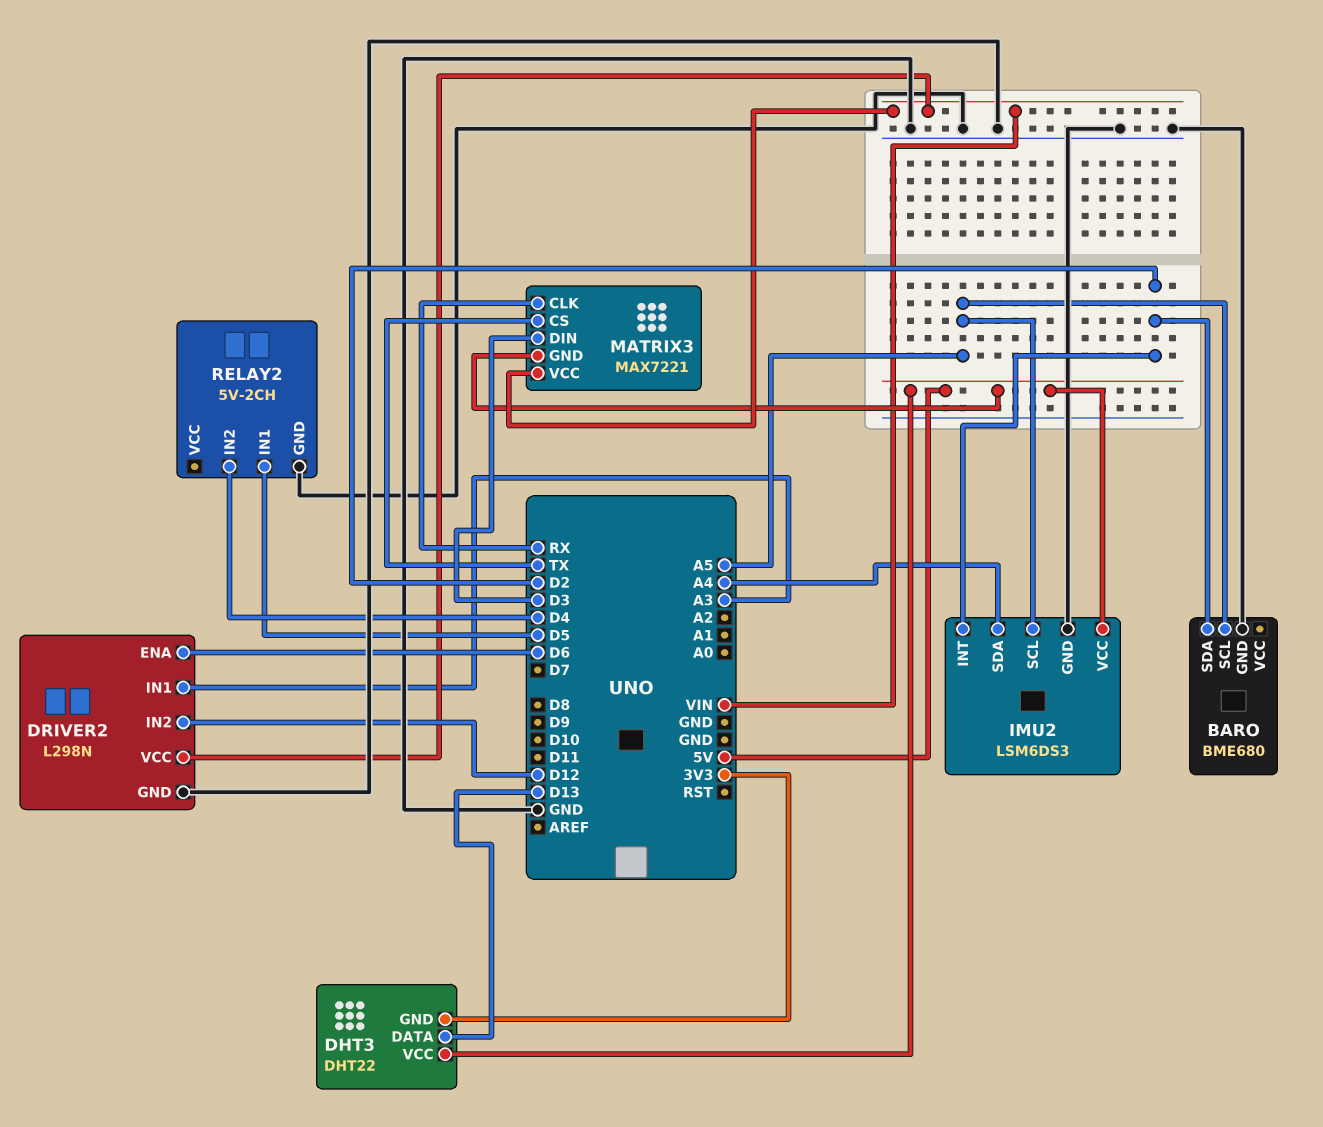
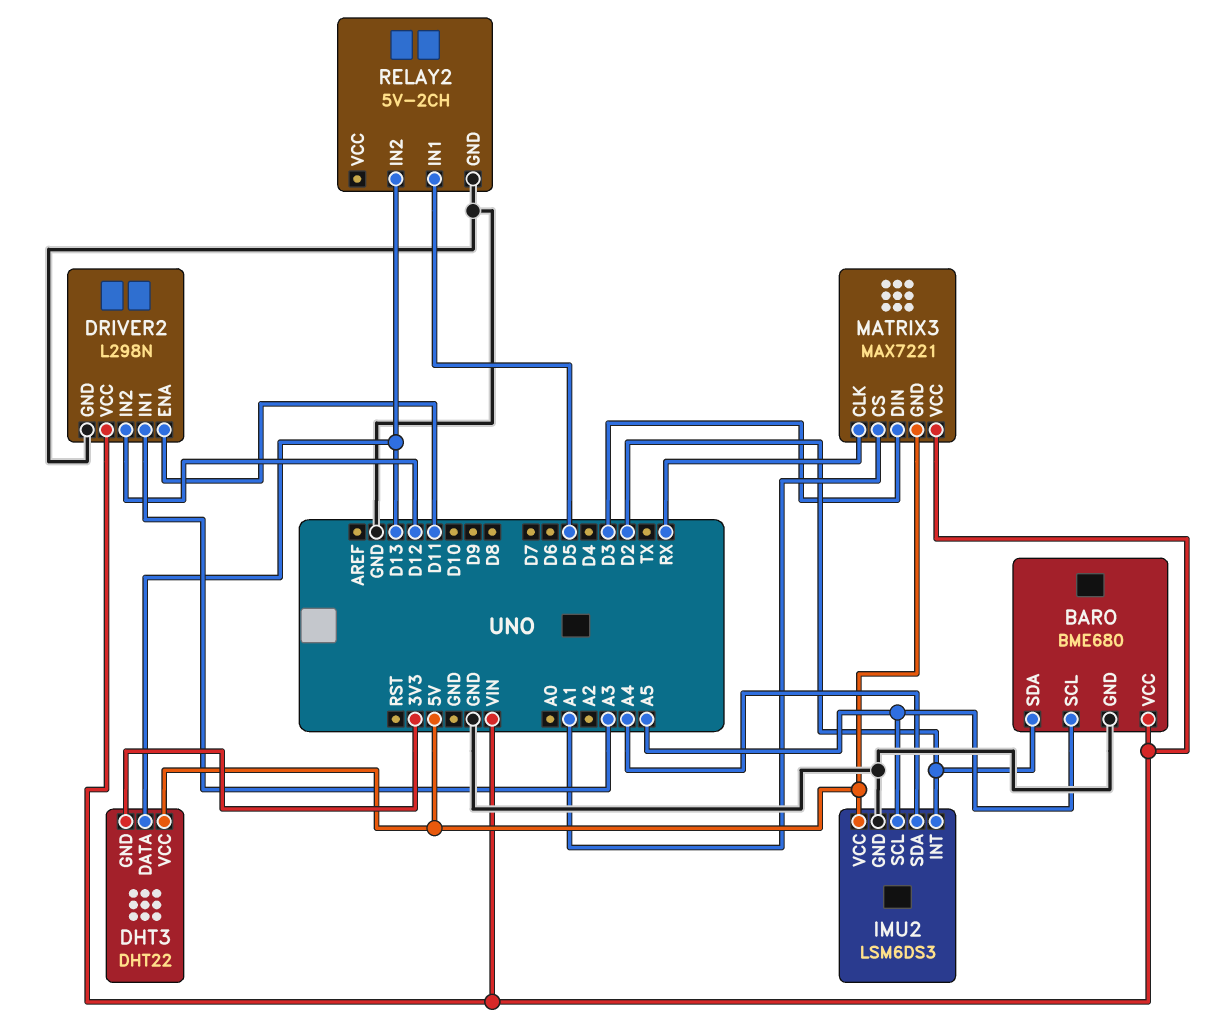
BARO pin VCC: none -> VIN
DRIVER2 pin ENA: D6 -> D11
MATRIX3 pin CS: TX -> A1
RELAY2 pin IN2: D4 -> D13

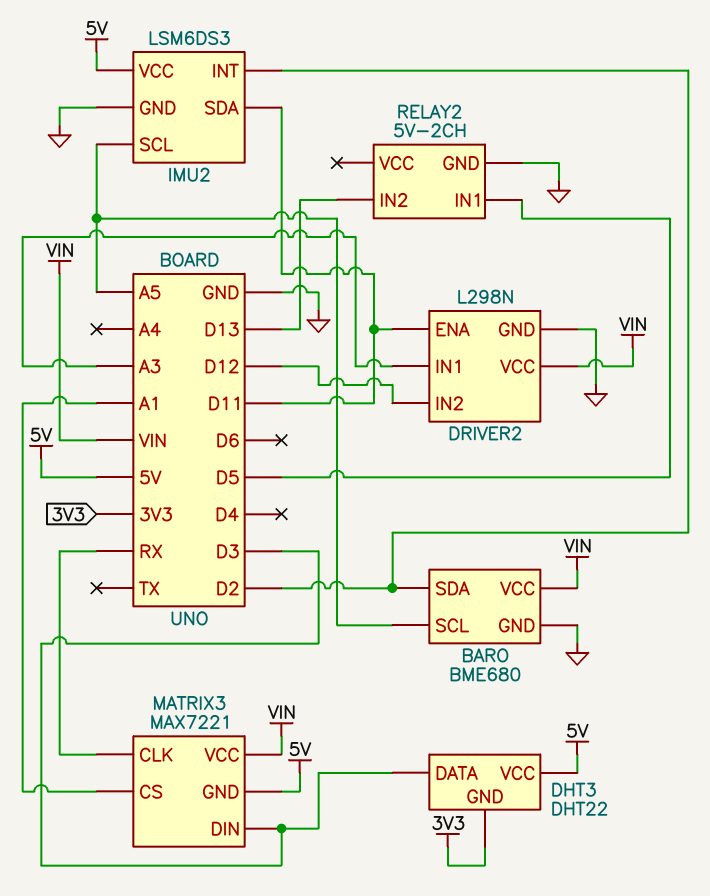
DHT3 pin DATA: D13 -> D3
IMU2 pin SDA: A4 -> D11

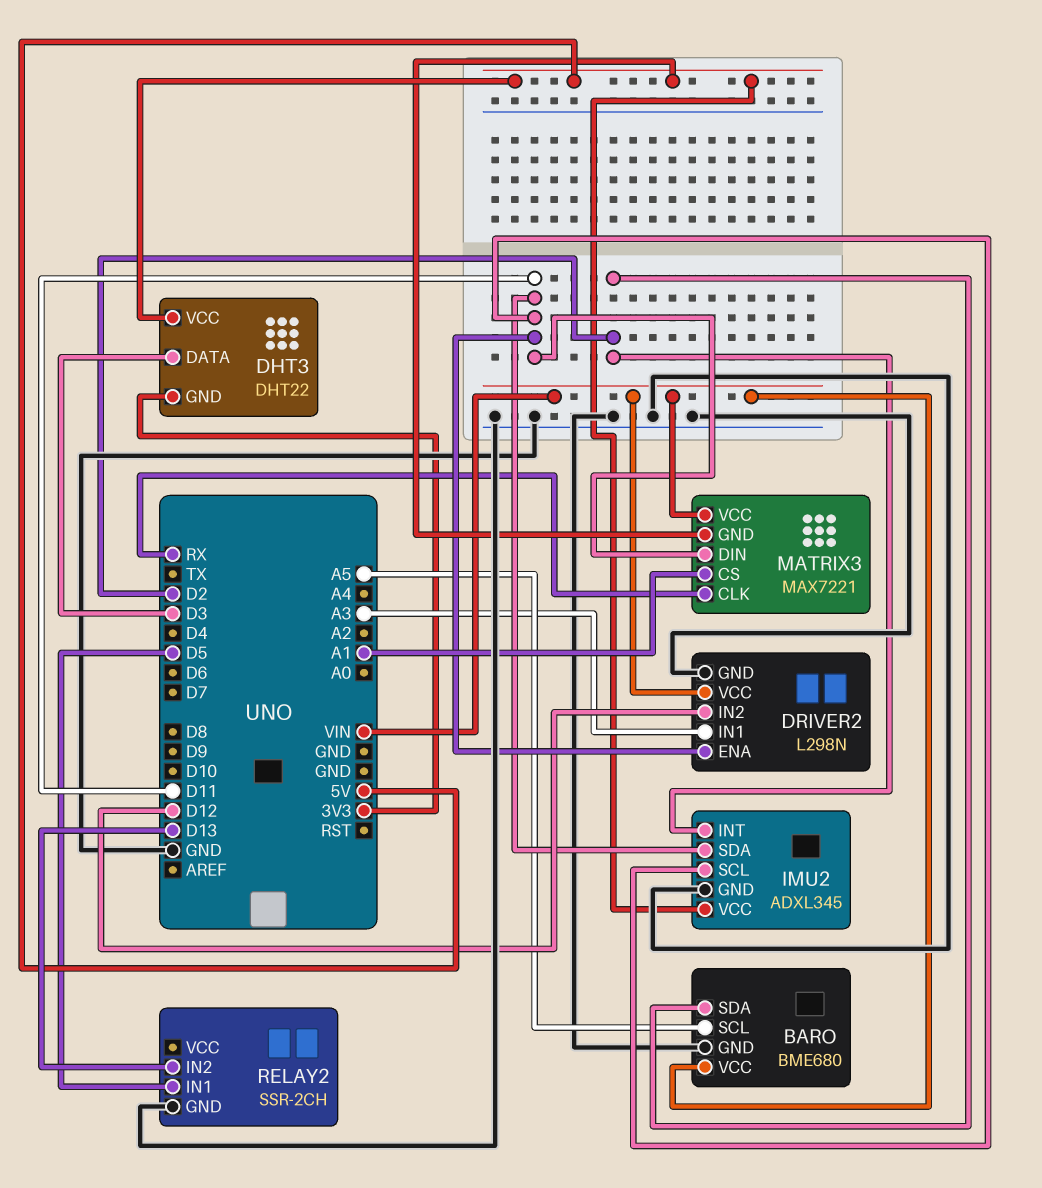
IMU2: LSM6DS3 -> ADXL345
IMU2 pin SCL: A5 -> D11
MATRIX3 pin DIN: D3 -> D11
RELAY2: 5V-2CH -> SSR-2CH

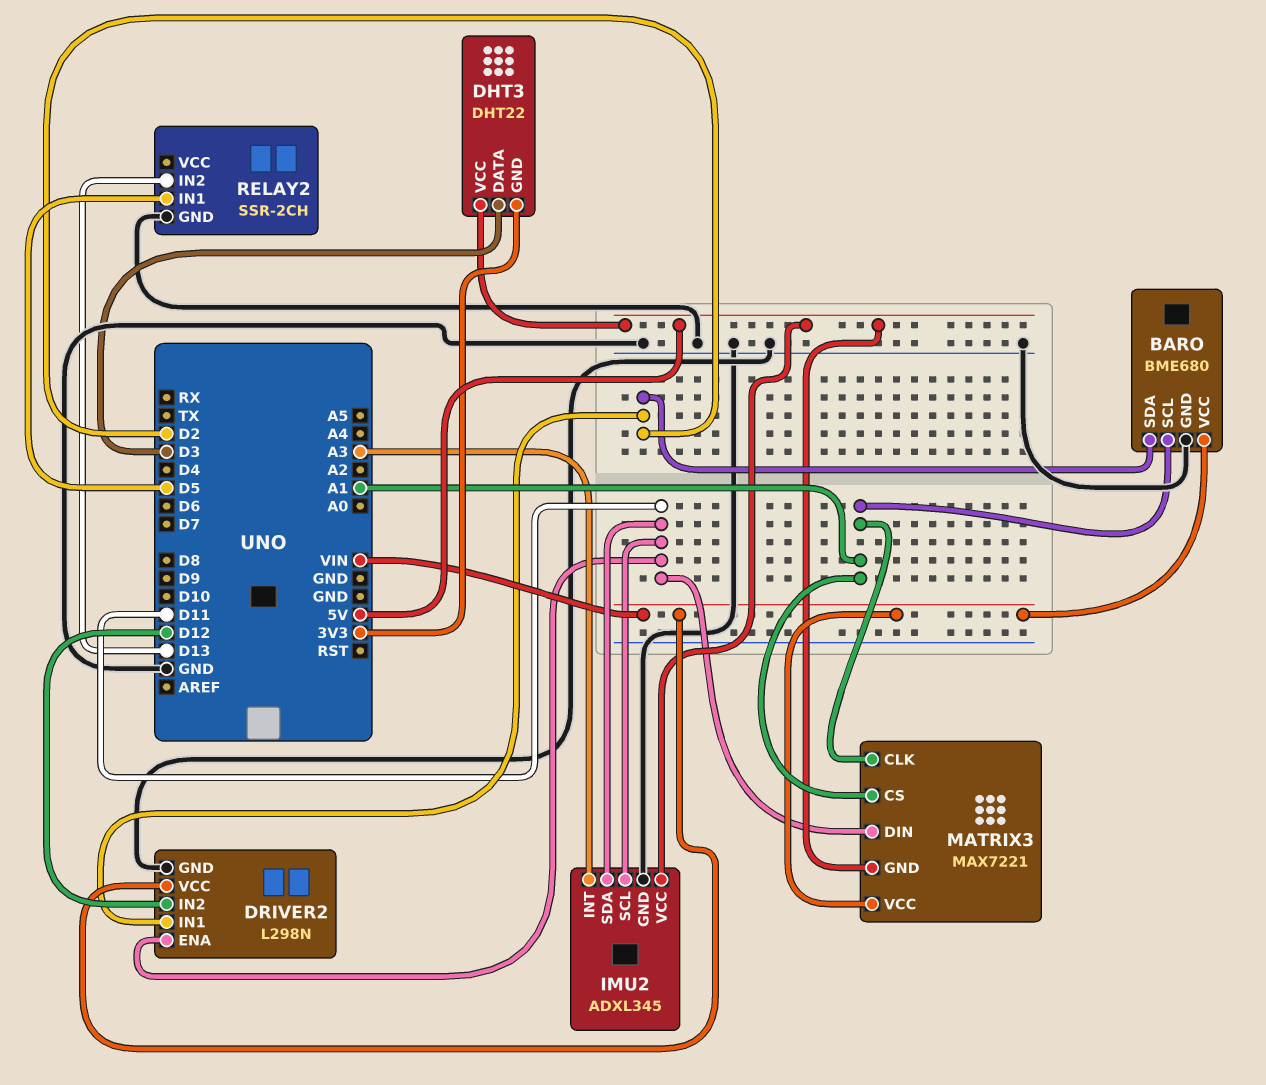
BARO pin SCL: A5 -> A1
DRIVER2 pin IN1: A3 -> D2
IMU2 pin INT: D2 -> A3
MATRIX3 pin CLK: RX -> A1

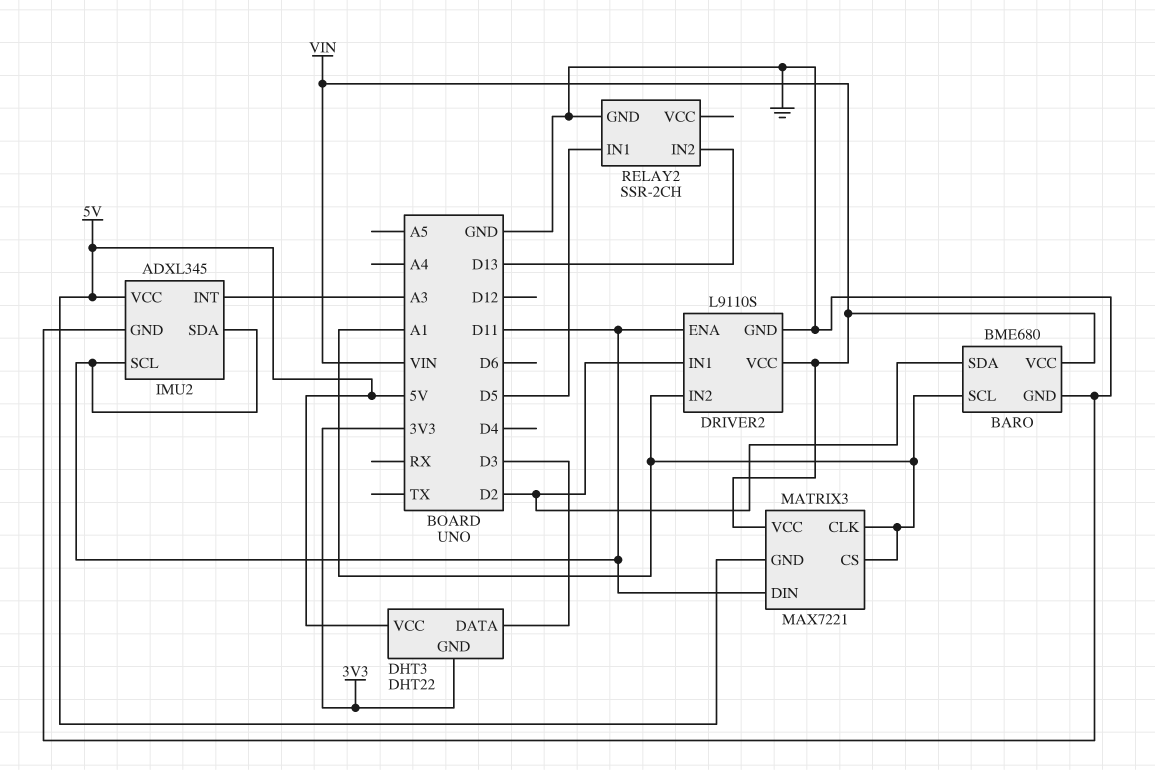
DRIVER2: L298N -> L9110S
DRIVER2 pin IN2: D12 -> A1

